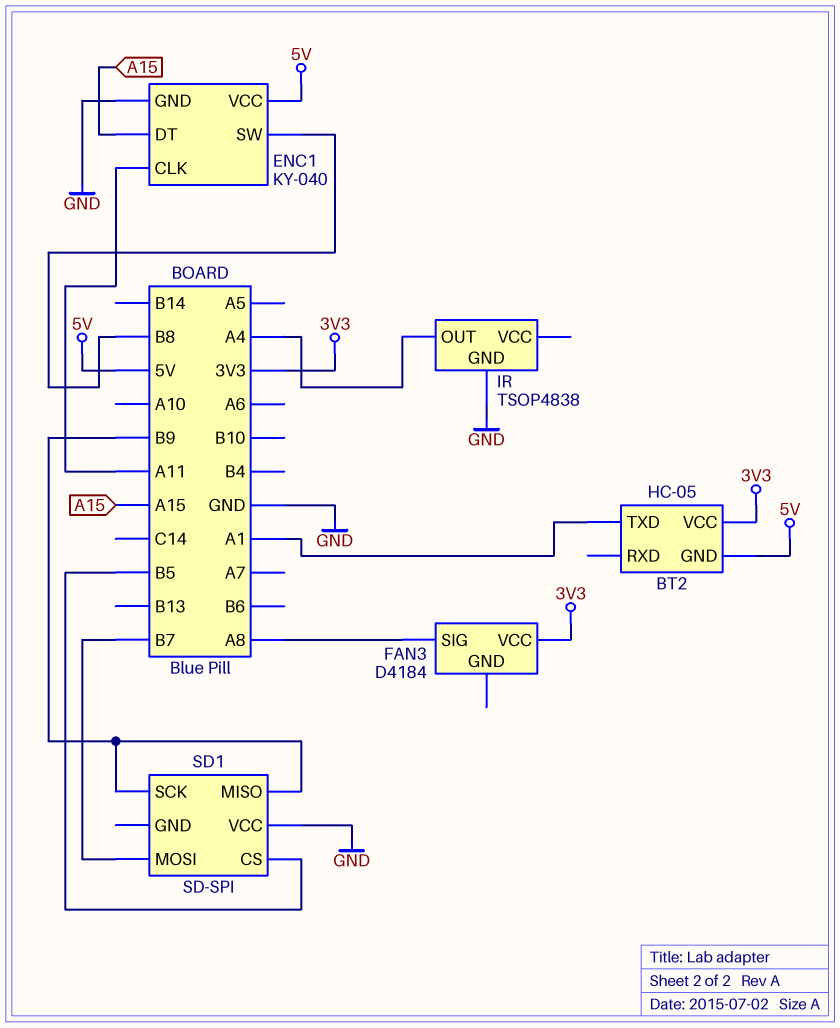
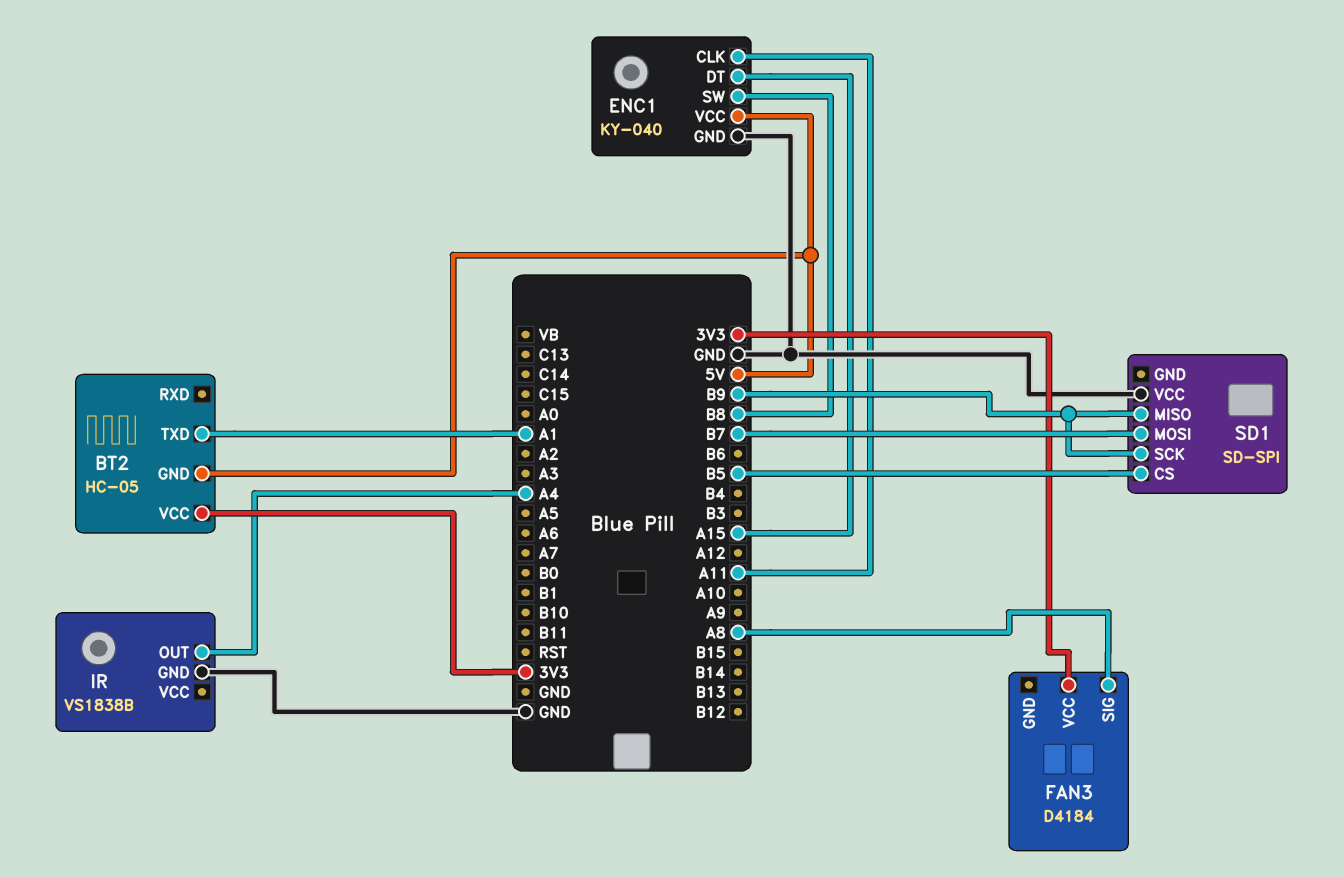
IR: TSOP4838 -> VS1838B

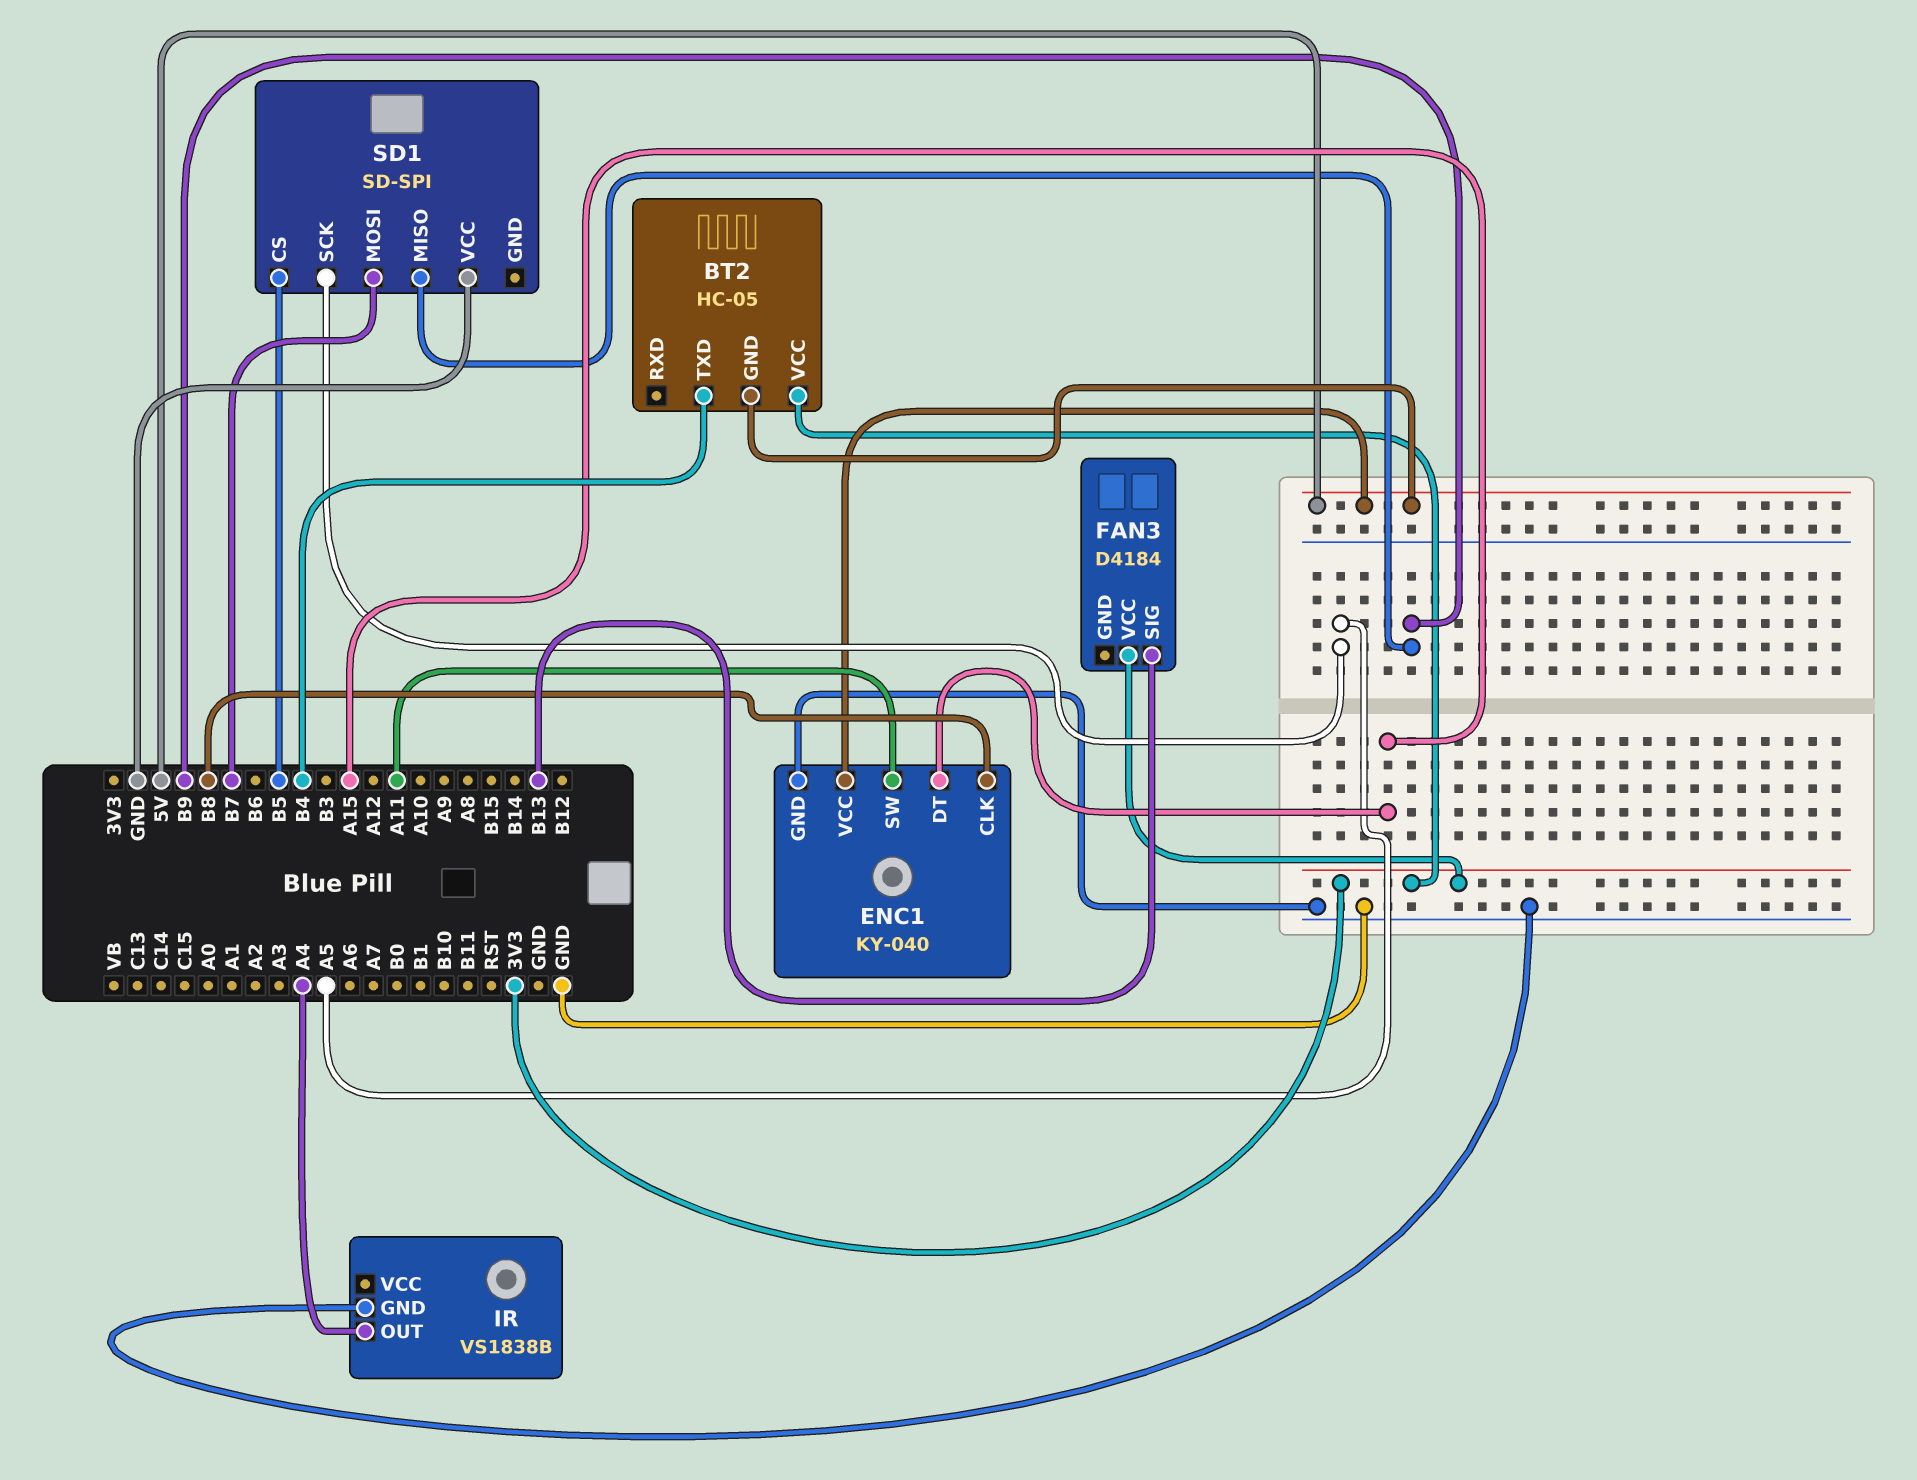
BT2 pin TXD: A1 -> B4
ENC1 pin CLK: A11 -> B8
ENC1 pin SW: B8 -> A11
FAN3 pin SIG: A8 -> B13
SD1 pin SCK: B9 -> A5

